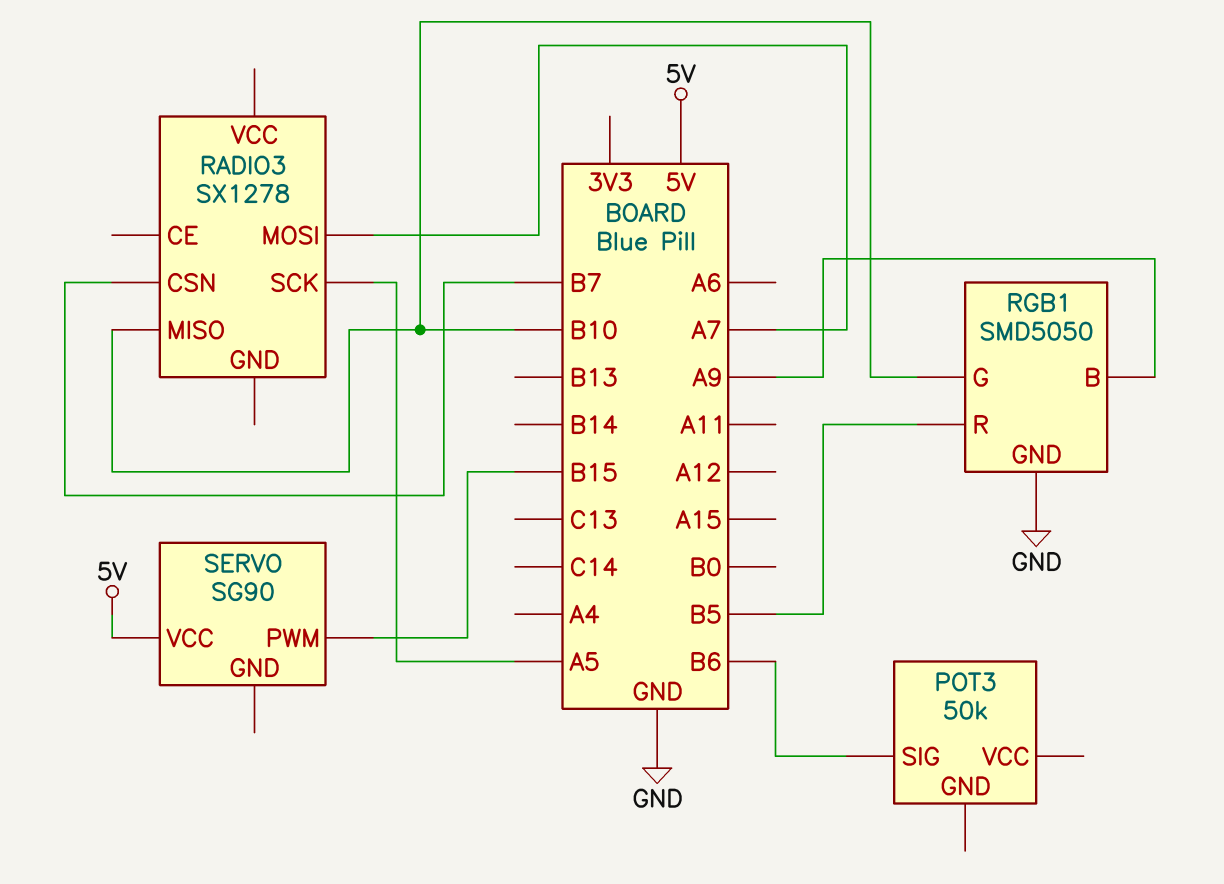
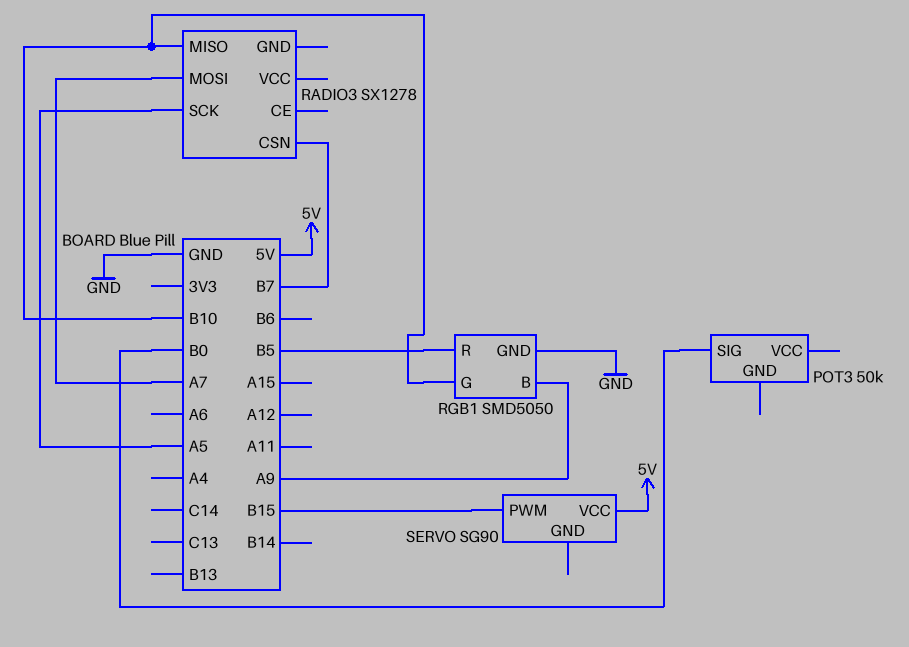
POT3 pin SIG: B6 -> B0

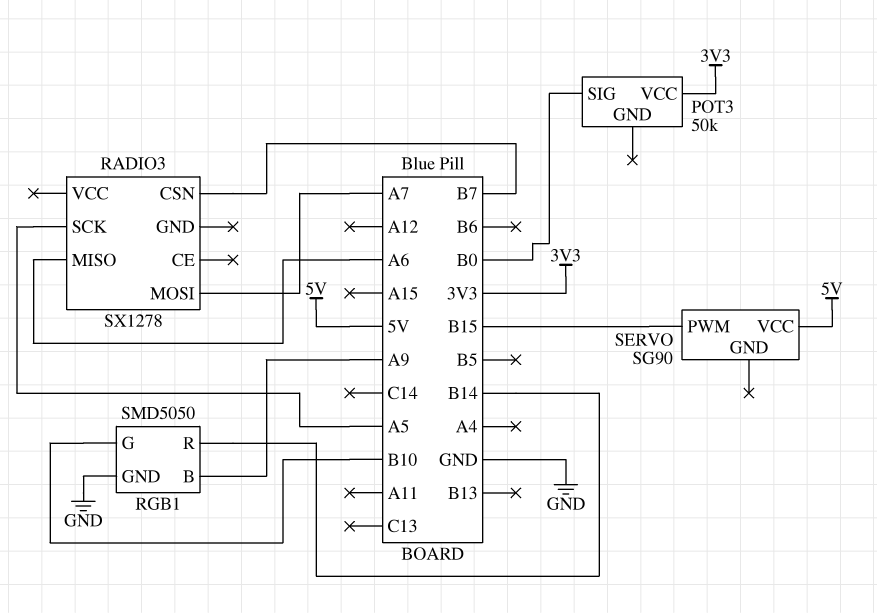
POT3 pin VCC: none -> 3V3
RADIO3 pin MISO: B10 -> A6
RGB1 pin R: B5 -> B14

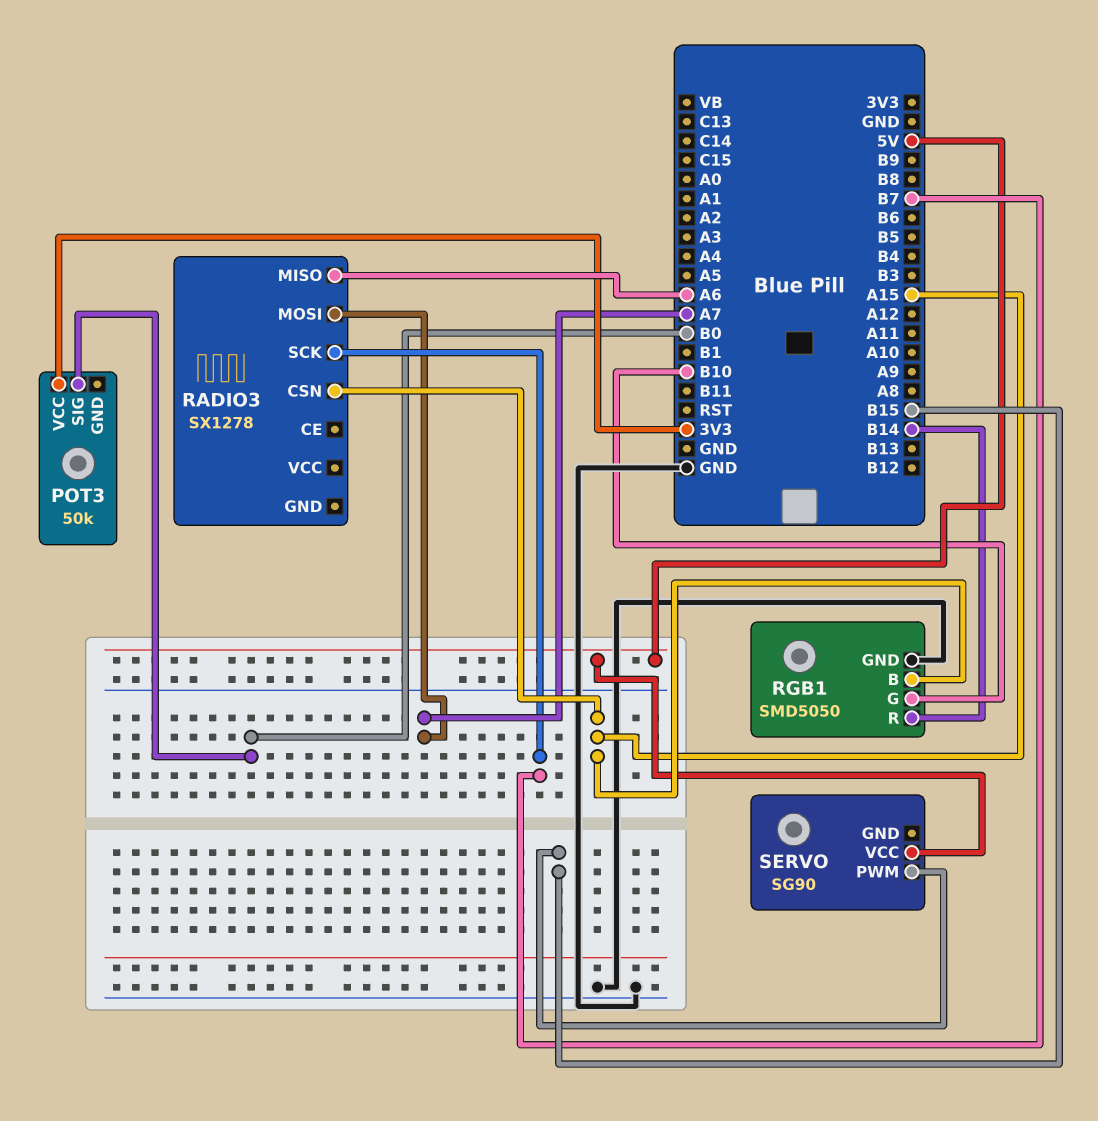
RADIO3 pin CSN: B7 -> A15
RADIO3 pin SCK: A5 -> B7
RGB1 pin B: A9 -> A15

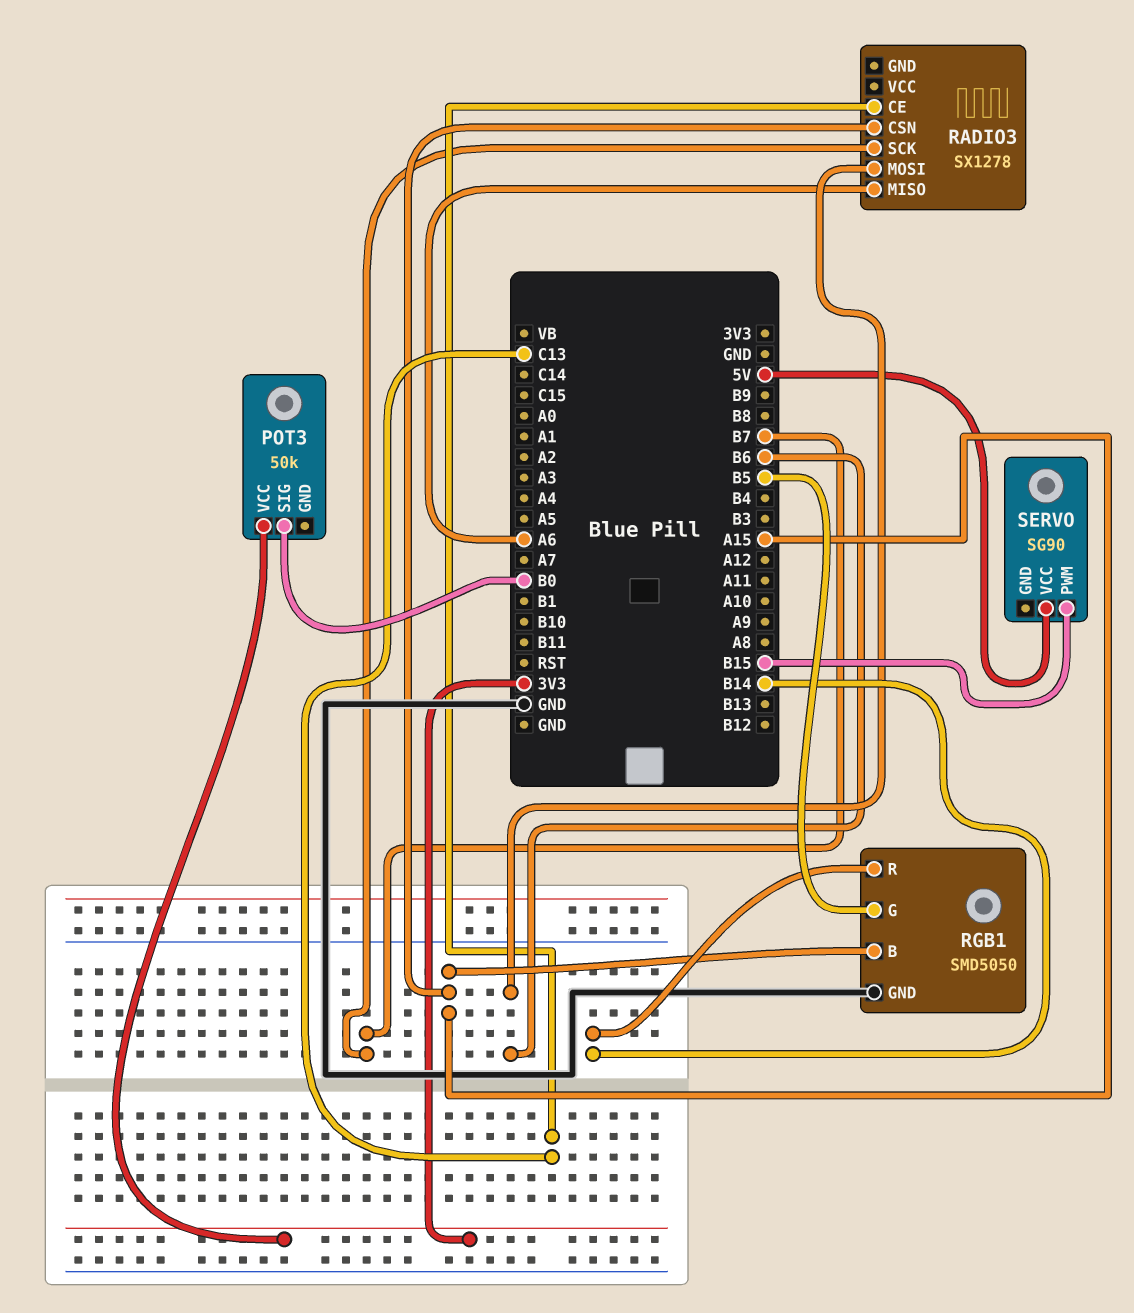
RADIO3 pin CE: none -> C13
RADIO3 pin MOSI: A7 -> B6
RGB1 pin G: B10 -> B5

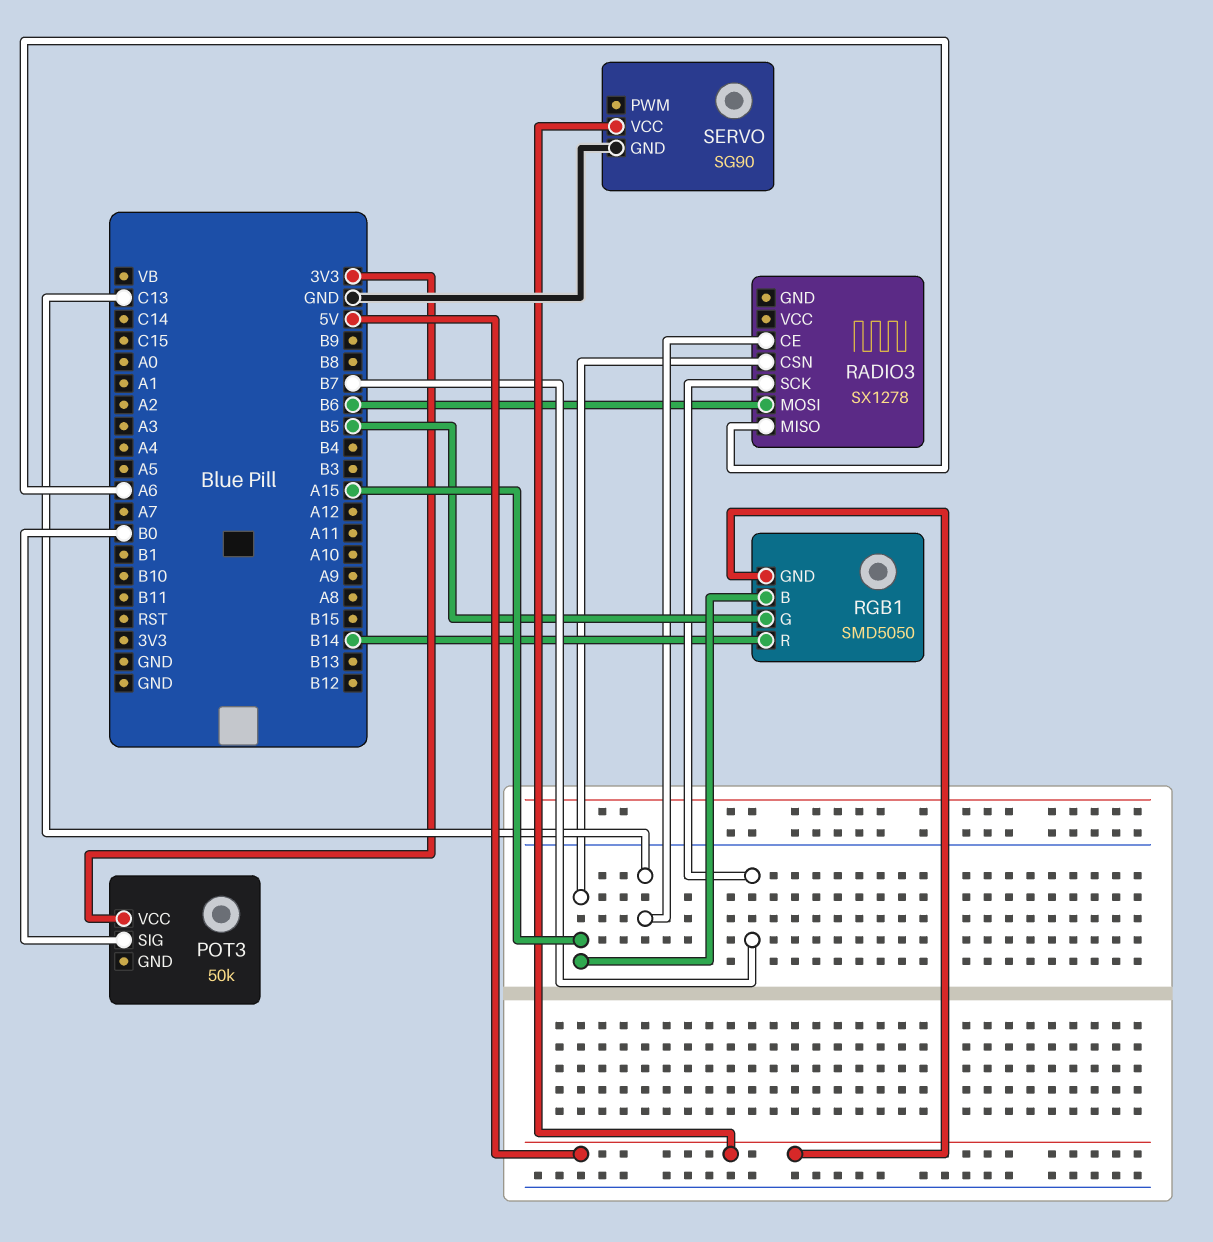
RGB1 pin GND: GND -> 5V
SERVO pin GND: none -> GND
SERVO pin PWM: B15 -> none

